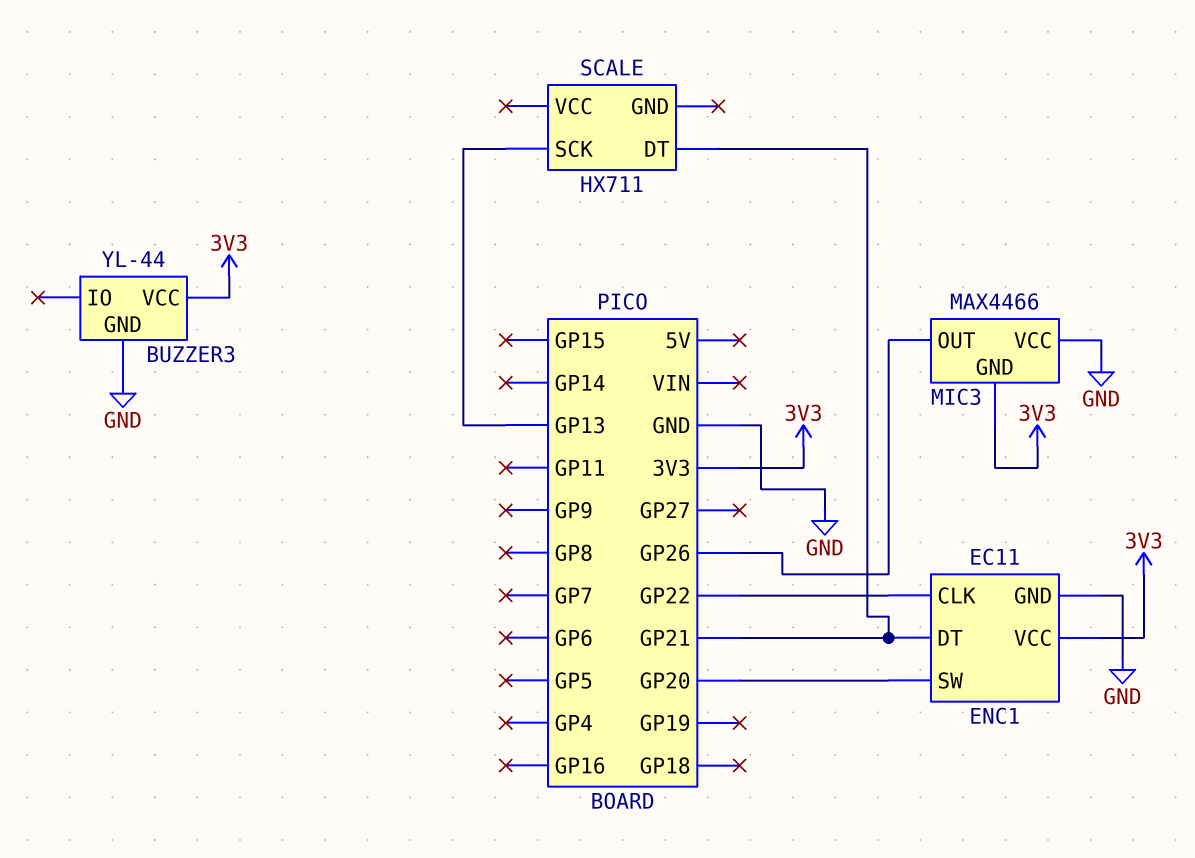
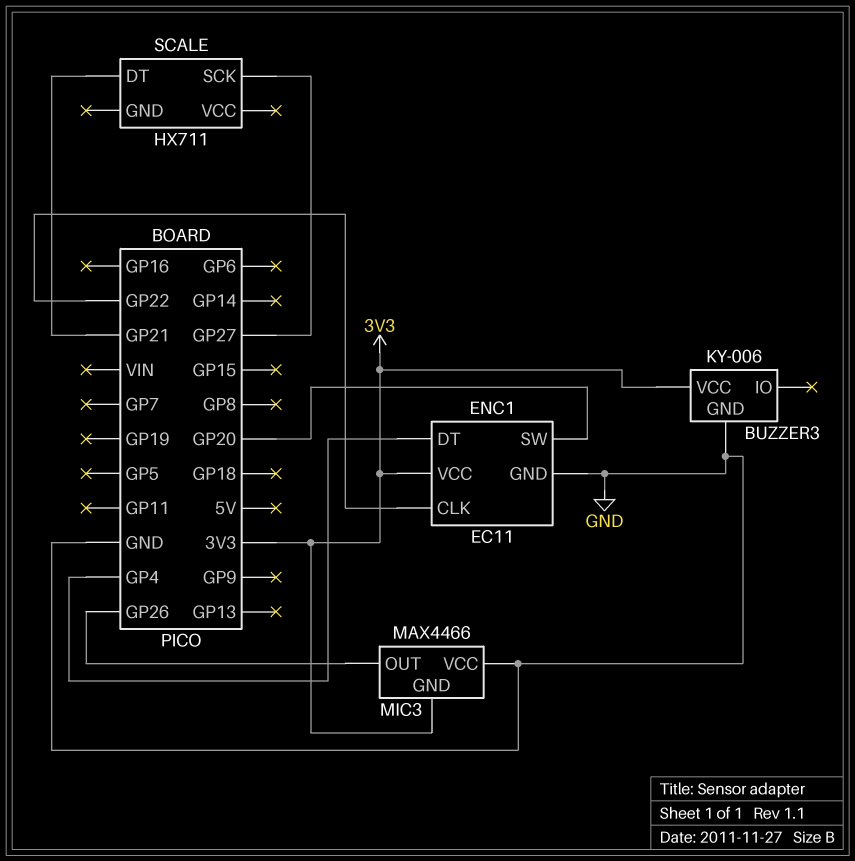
BUZZER3: YL-44 -> KY-006
ENC1 pin DT: GP21 -> GP4
SCALE pin SCK: GP13 -> GP27

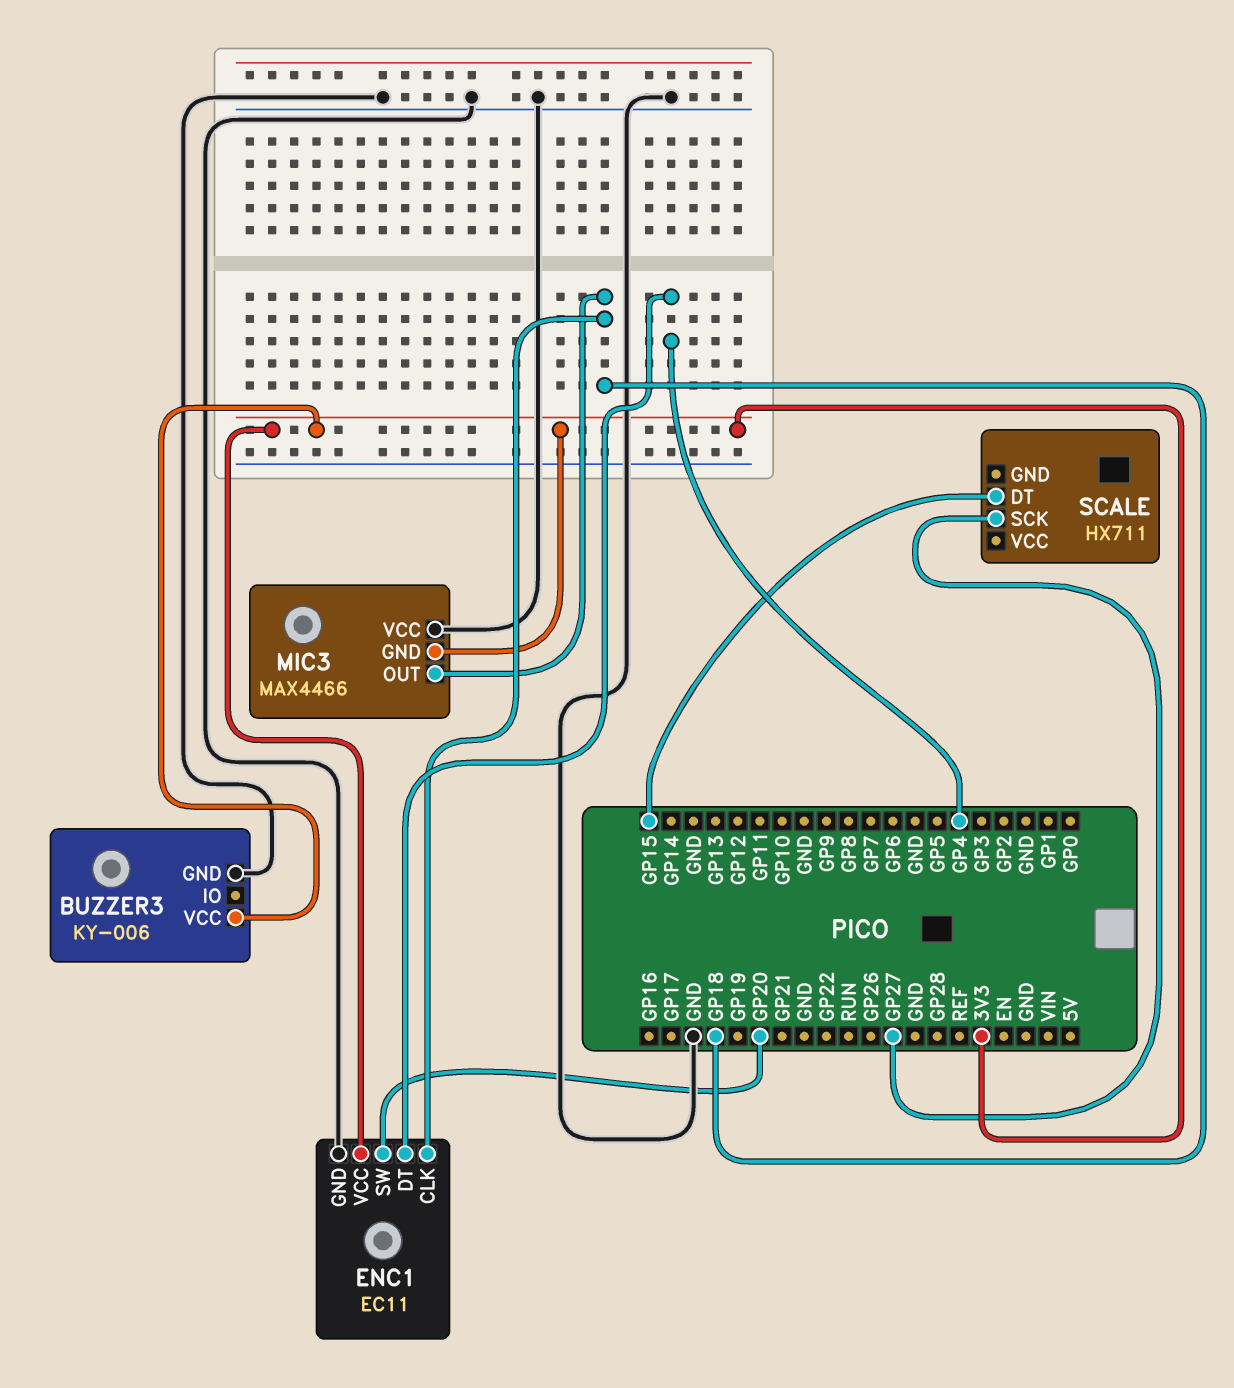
ENC1 pin CLK: GP22 -> GP18
MIC3 pin OUT: GP26 -> GP18
SCALE pin DT: GP21 -> GP15

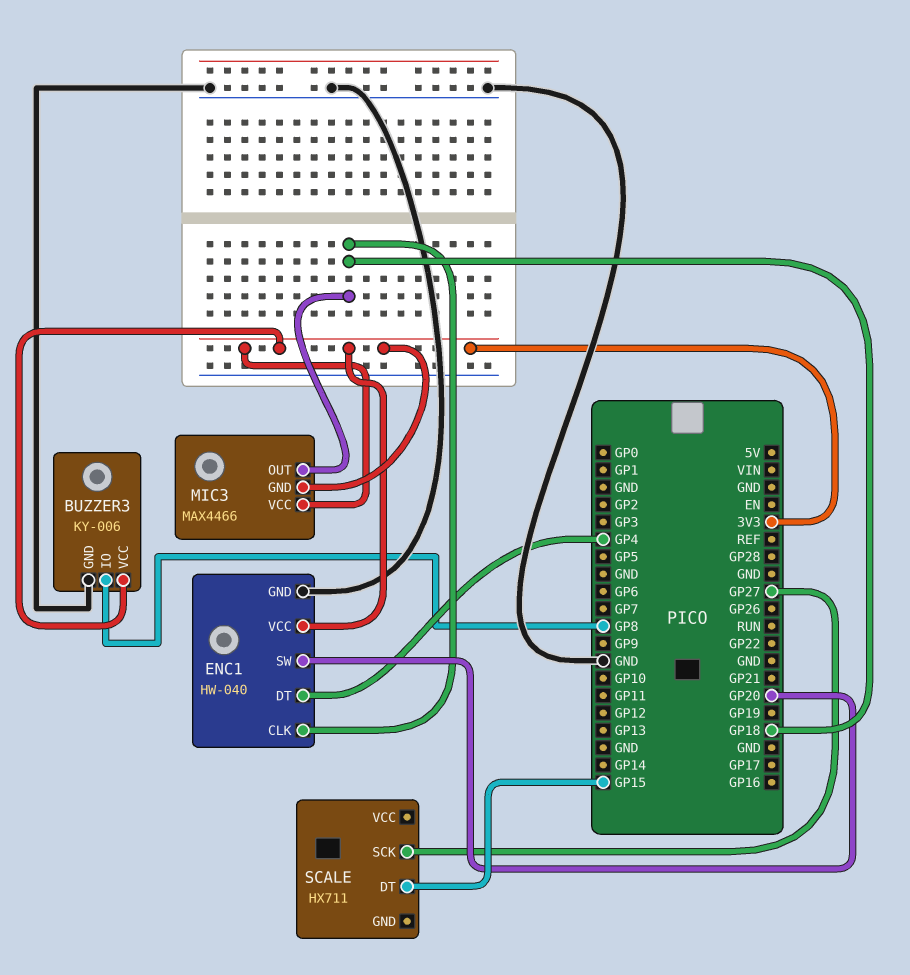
BUZZER3 pin IO: none -> GP8
ENC1: EC11 -> HW-040
MIC3 pin VCC: GND -> 3V3

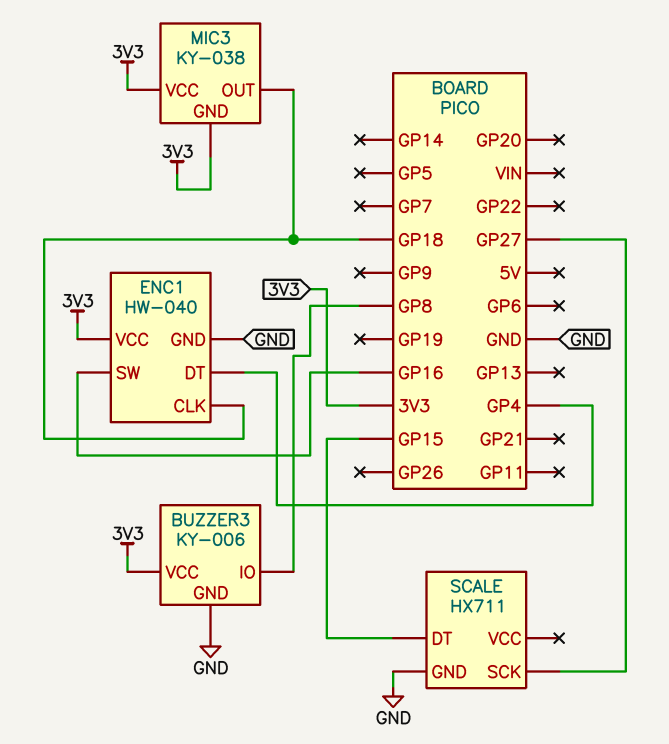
ENC1 pin SW: GP20 -> GP16
MIC3: MAX4466 -> KY-038
SCALE pin GND: none -> GND

